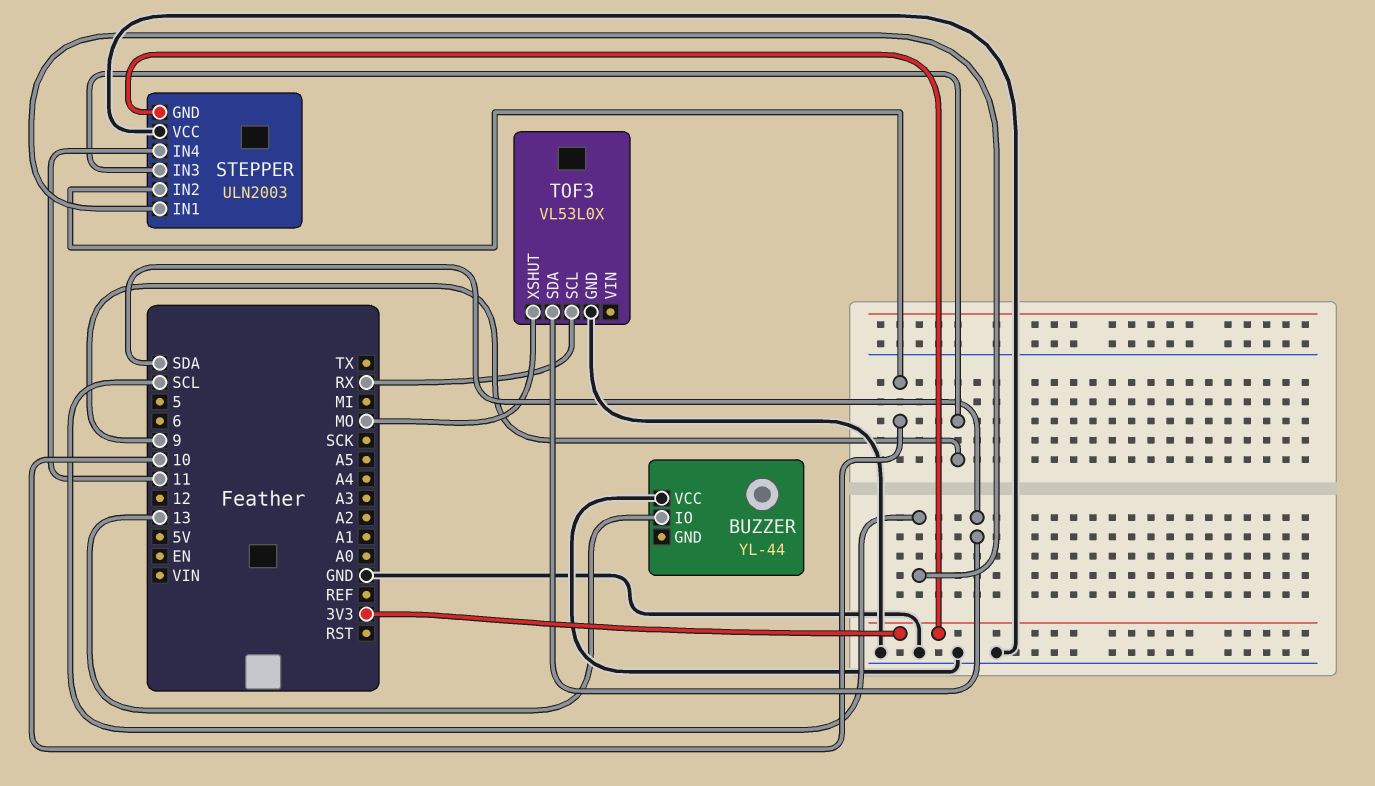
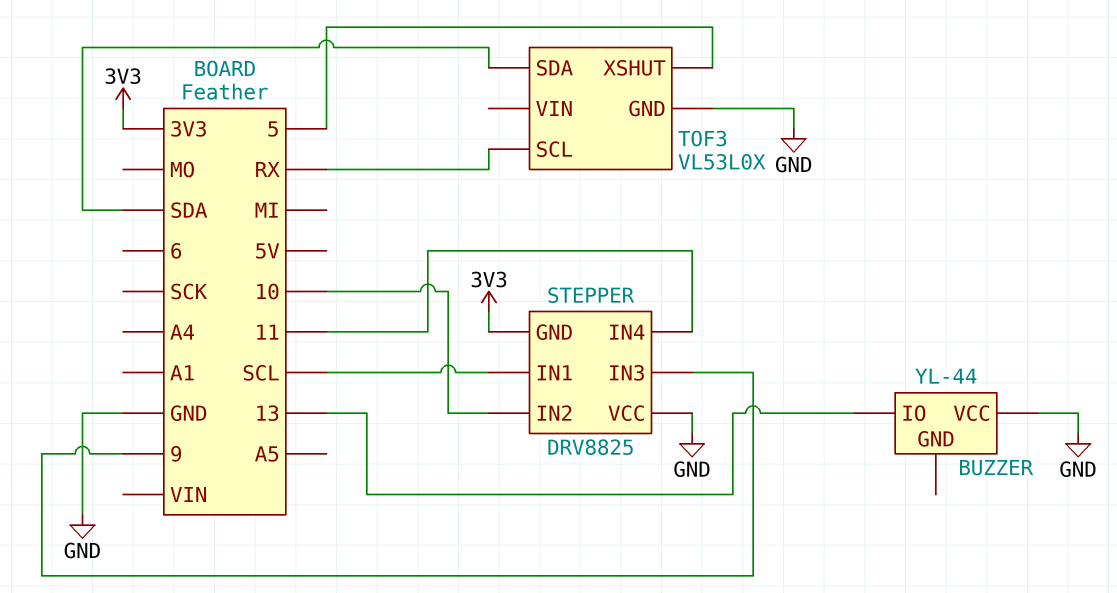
STEPPER: ULN2003 -> DRV8825
TOF3 pin XSHUT: MO -> 5

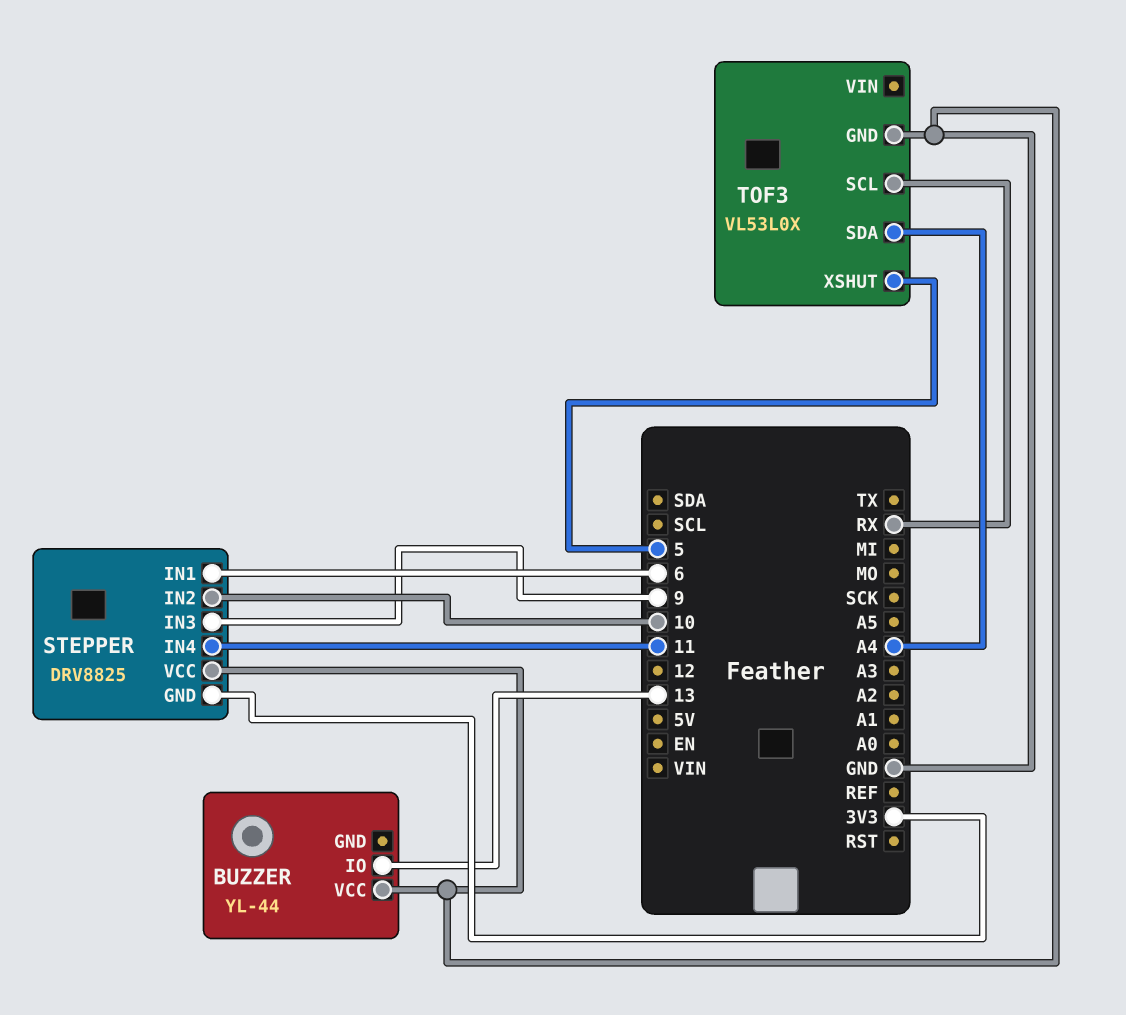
STEPPER pin IN1: SCL -> 6
TOF3 pin SDA: SDA -> A4

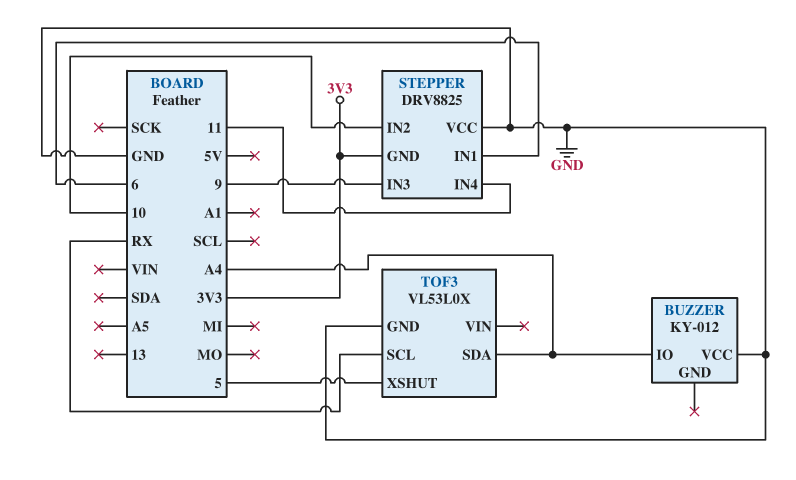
BUZZER: YL-44 -> KY-012
BUZZER pin IO: 13 -> A4

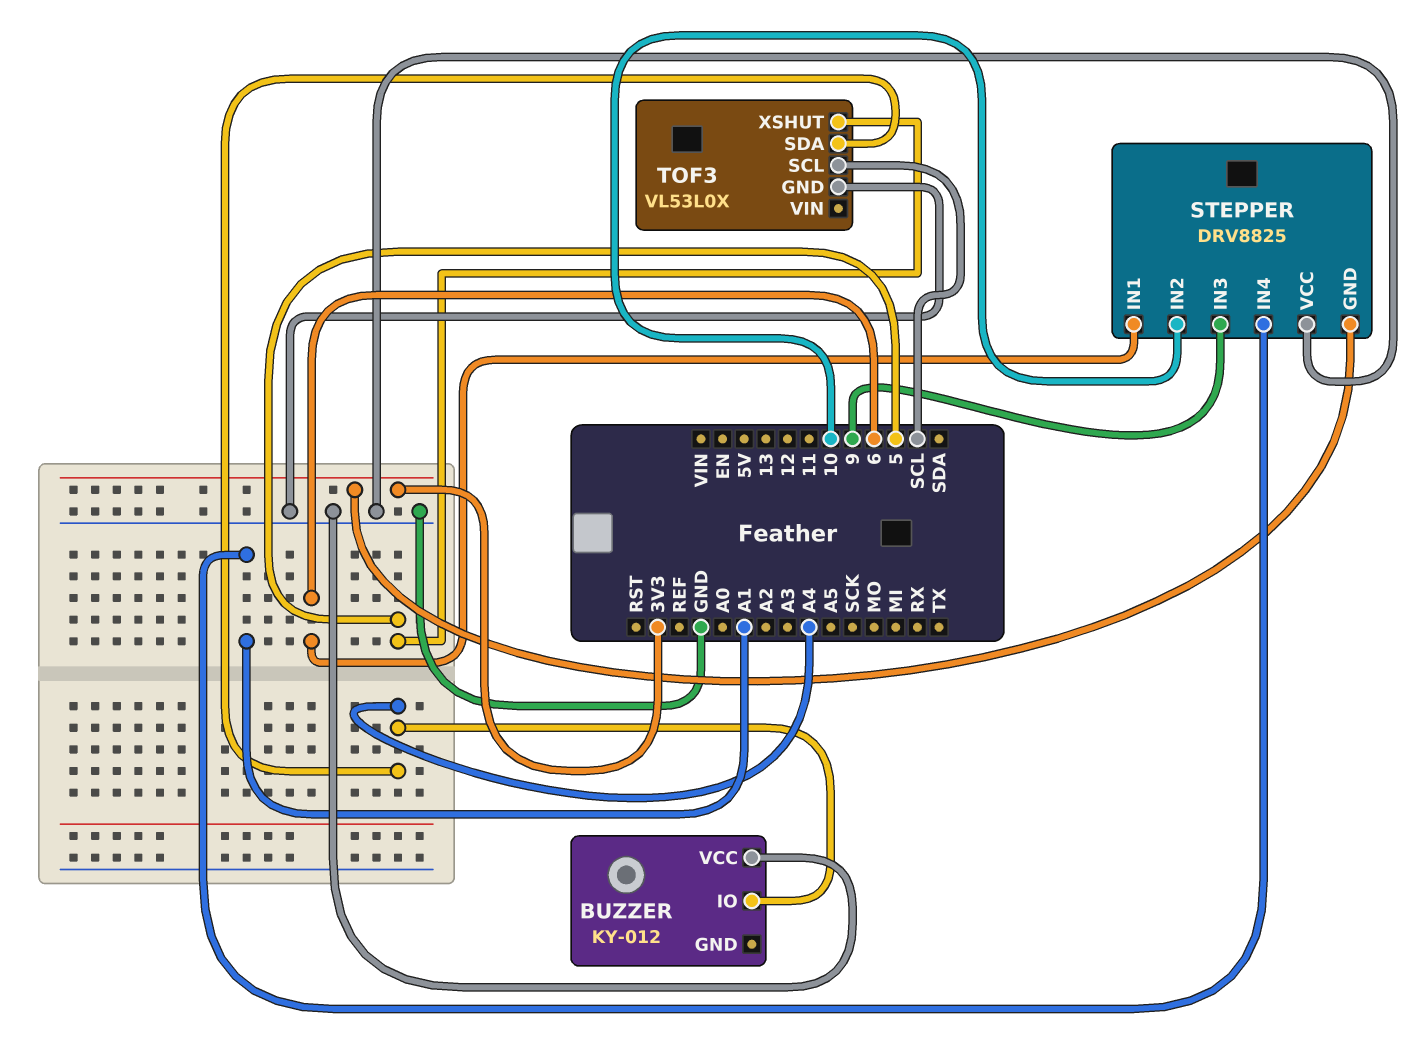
STEPPER pin IN4: 11 -> A1
TOF3 pin SCL: RX -> SCL

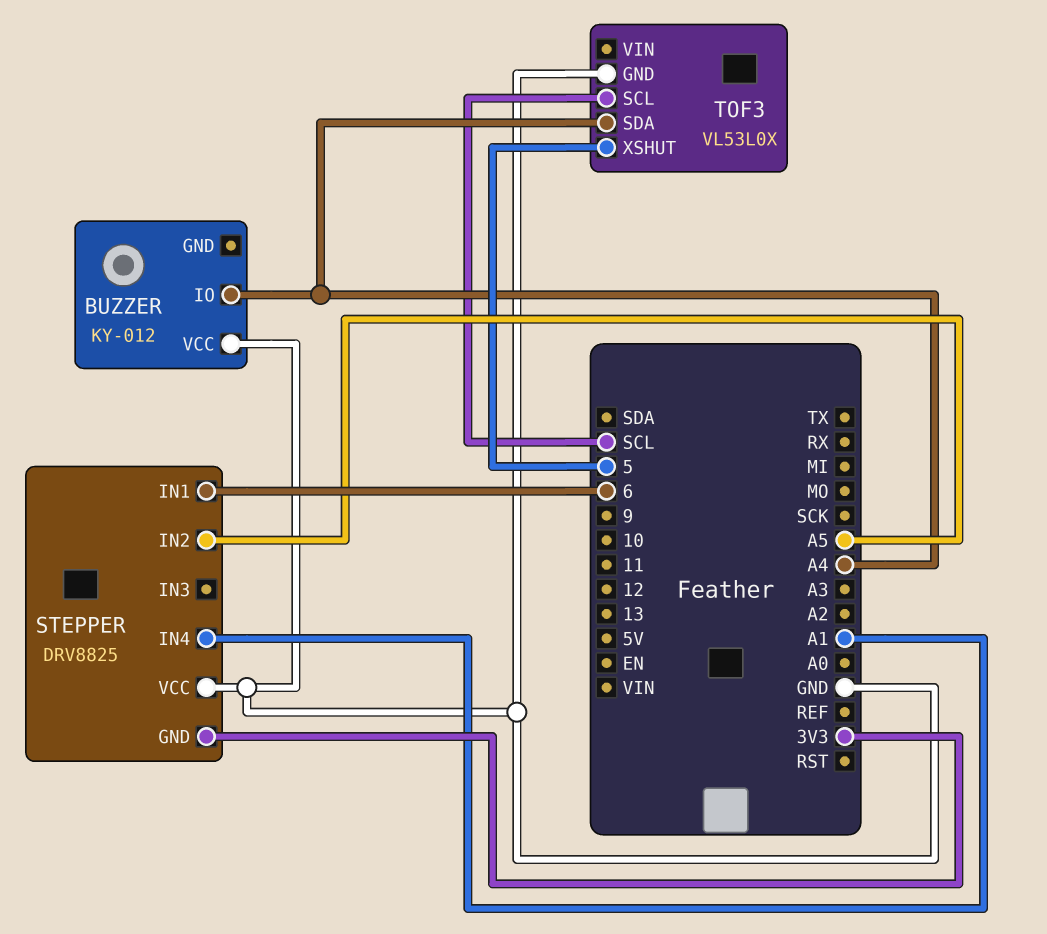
STEPPER pin IN2: 10 -> A5
STEPPER pin IN3: 9 -> none

